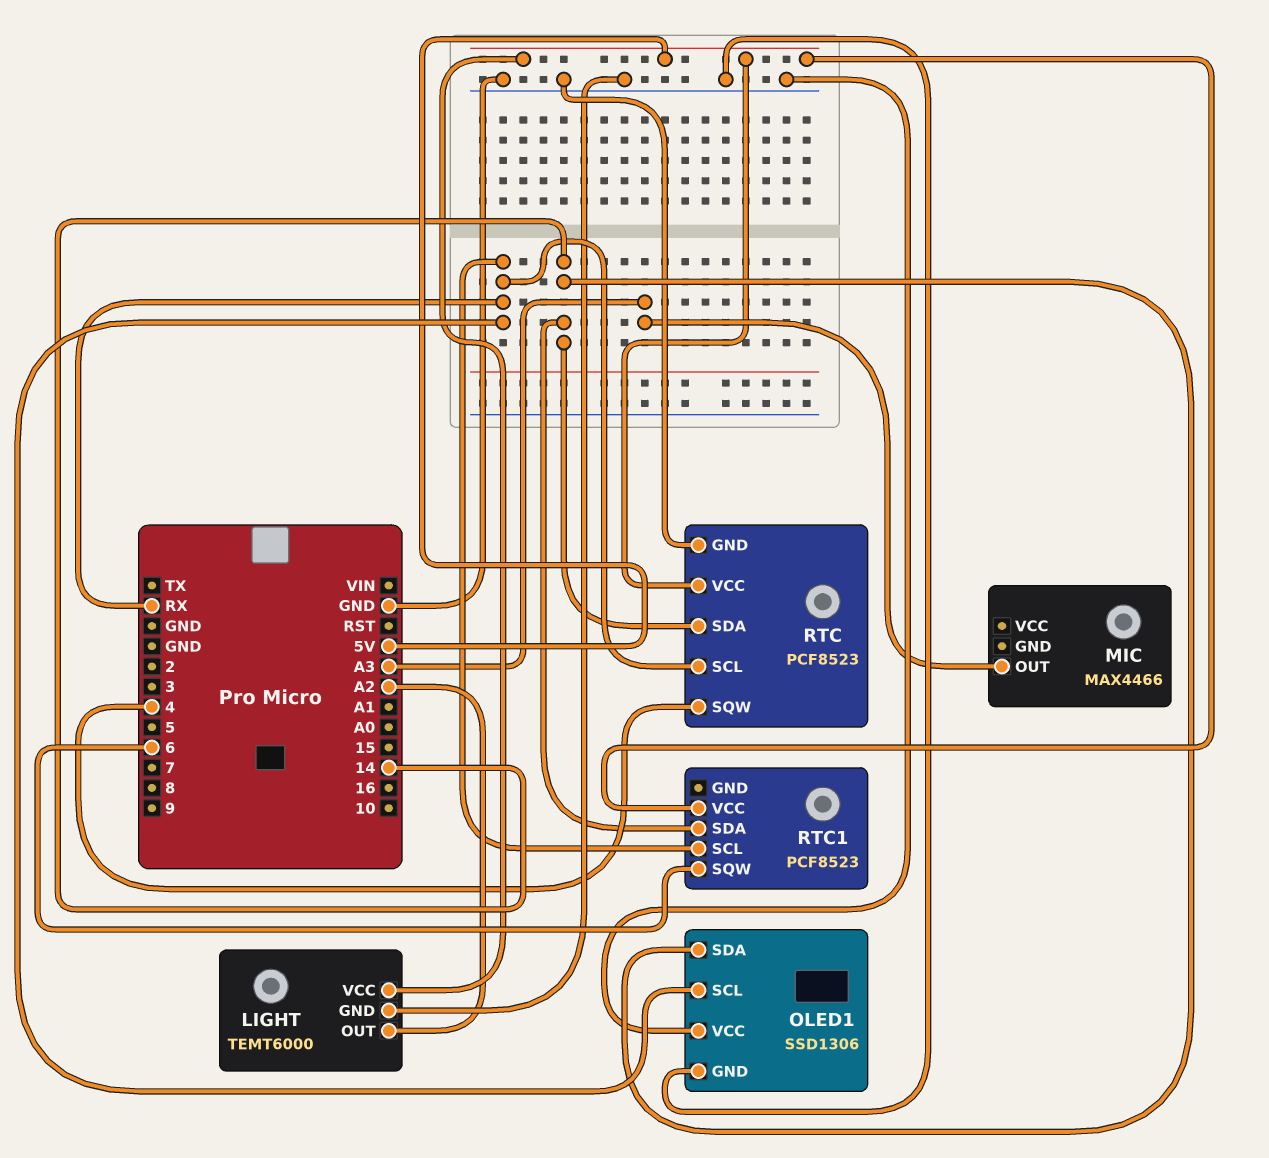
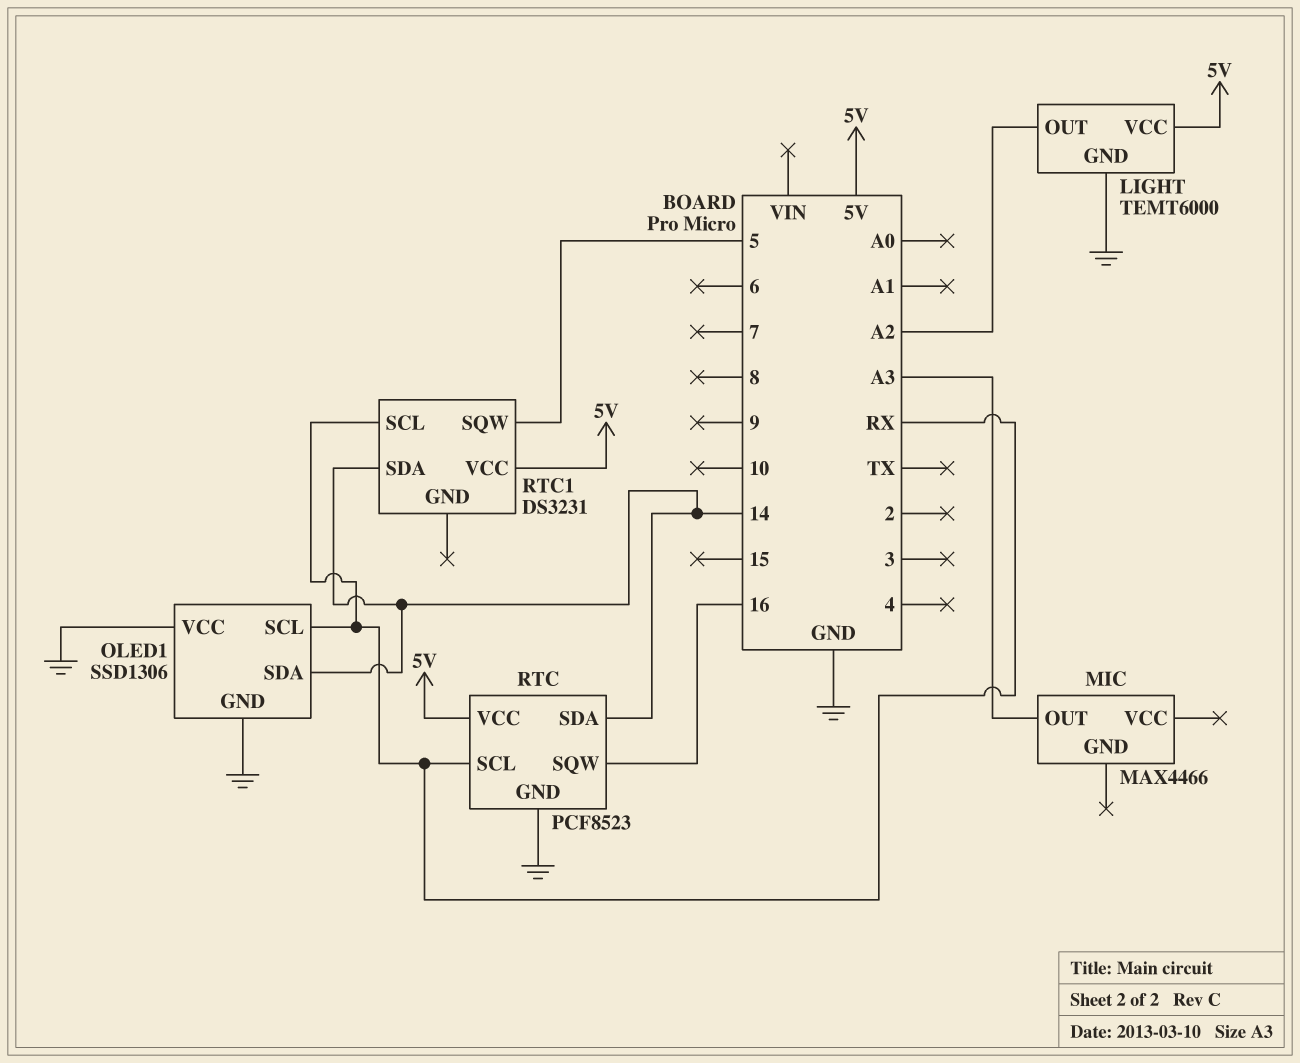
RTC pin SQW: 4 -> 16
RTC1: PCF8523 -> DS3231
RTC1 pin SQW: 6 -> 5

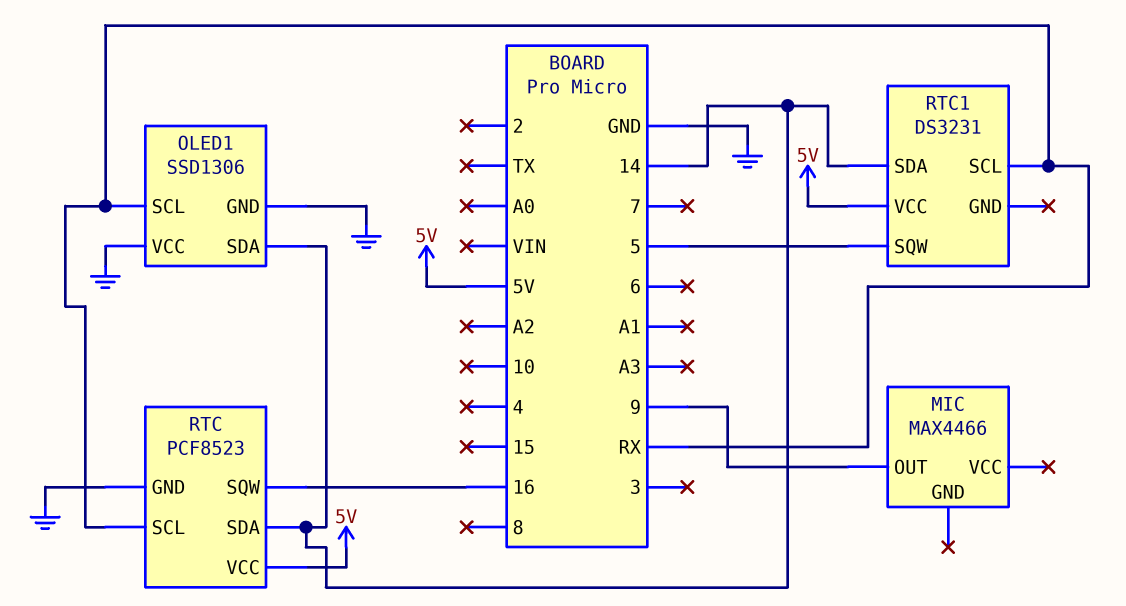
LIGHT: TEMT6000 -> none
LIGHT pin GND: GND -> none
LIGHT pin OUT: A2 -> none
LIGHT pin VCC: 5V -> none
MIC pin OUT: A3 -> 9

